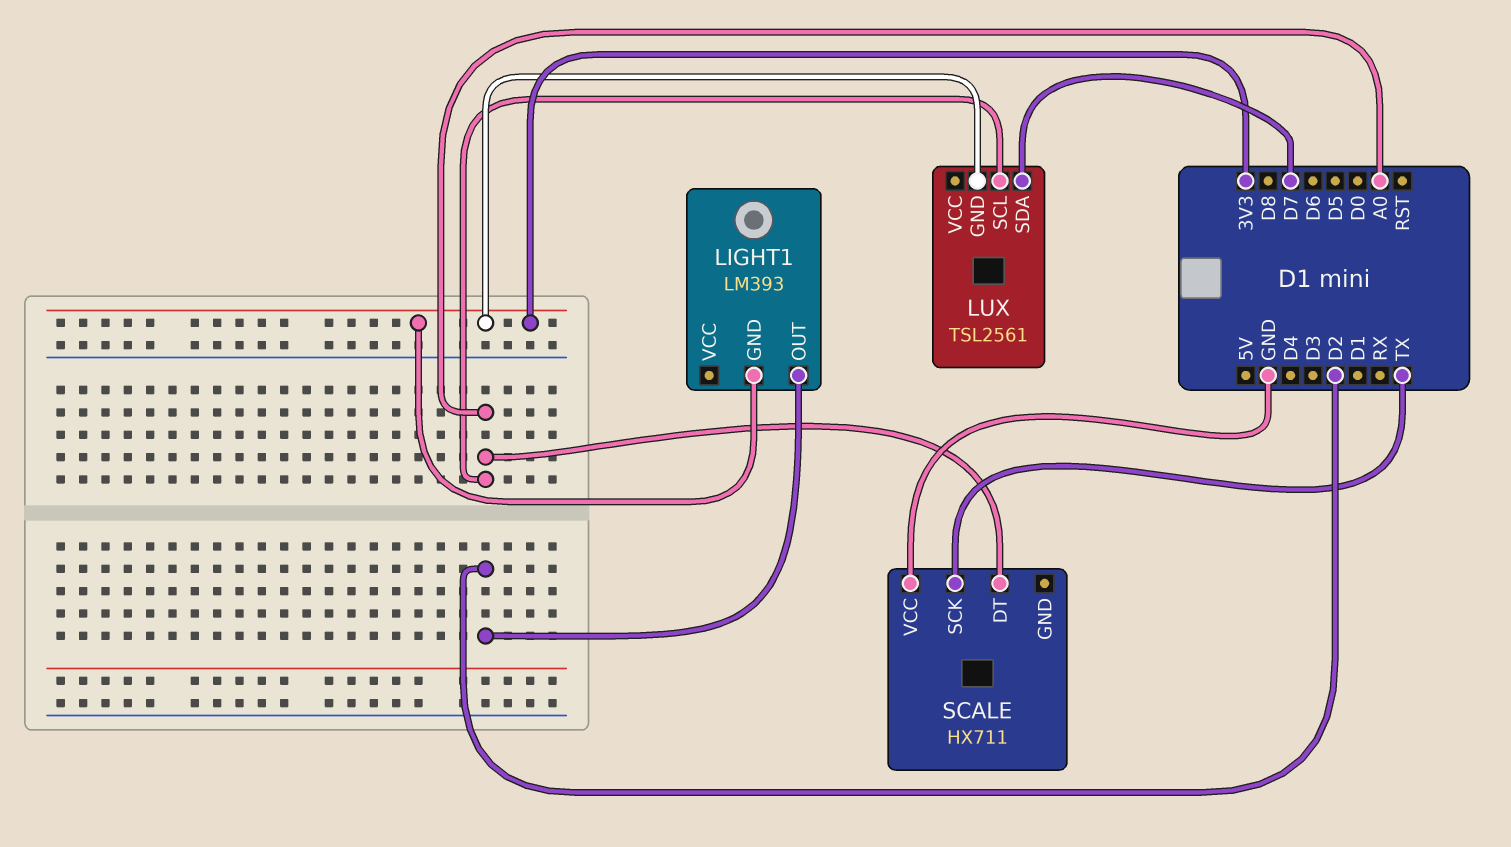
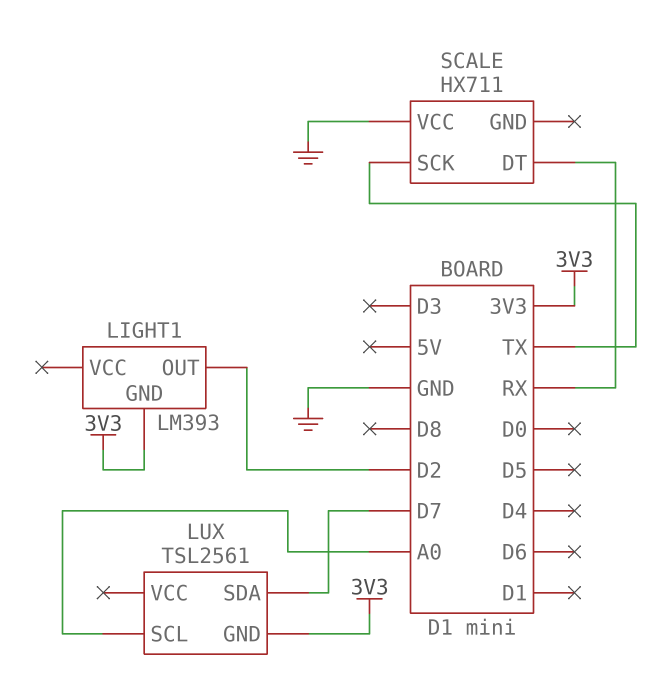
SCALE pin DT: A0 -> RX

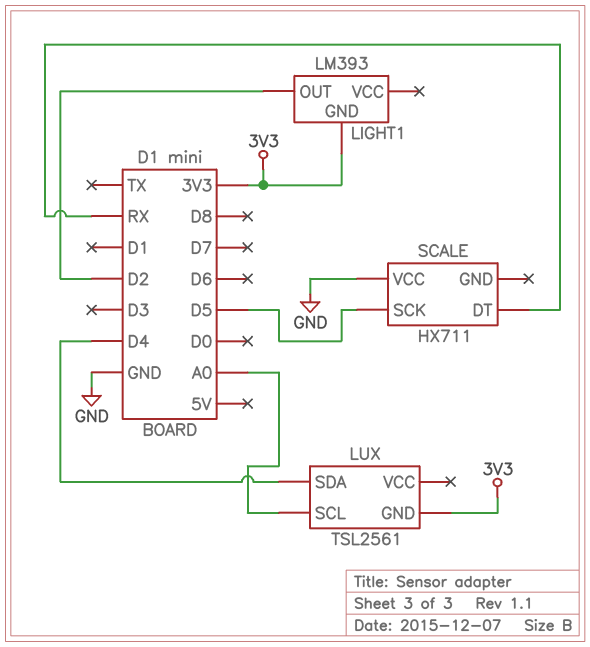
LUX pin SDA: D7 -> D4
SCALE pin SCK: TX -> D5

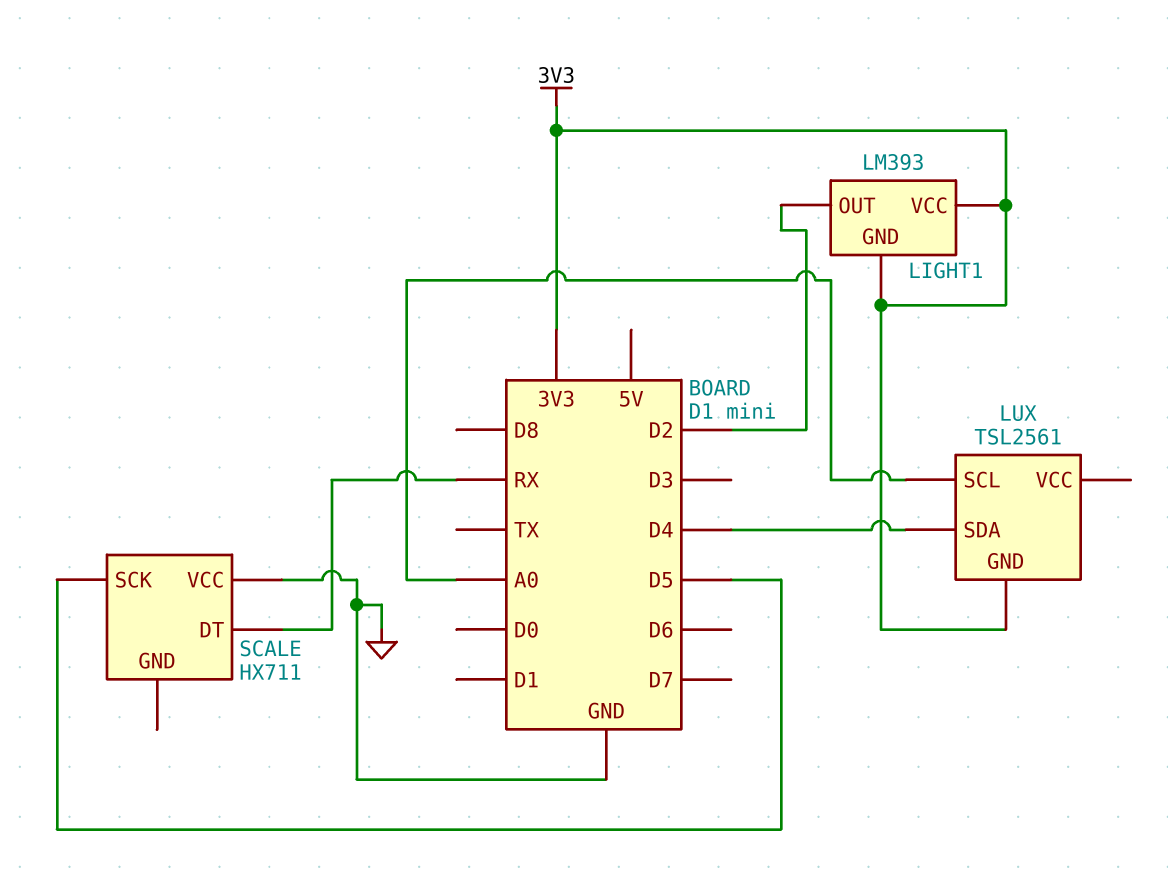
LIGHT1 pin VCC: none -> 3V3

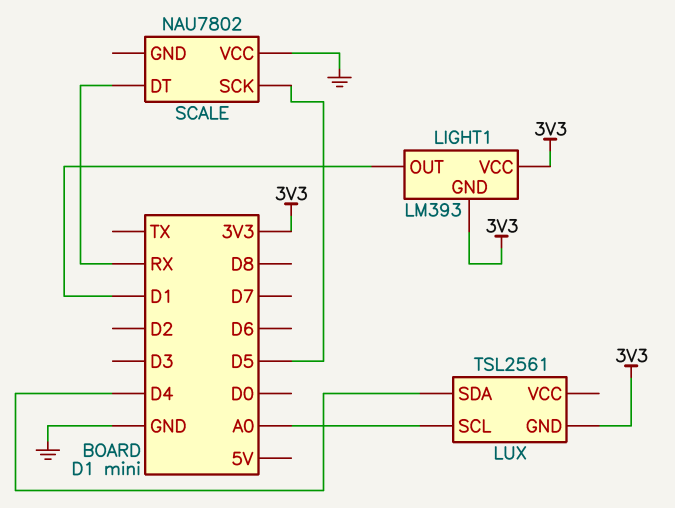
LIGHT1 pin OUT: D2 -> D1
SCALE: HX711 -> NAU7802

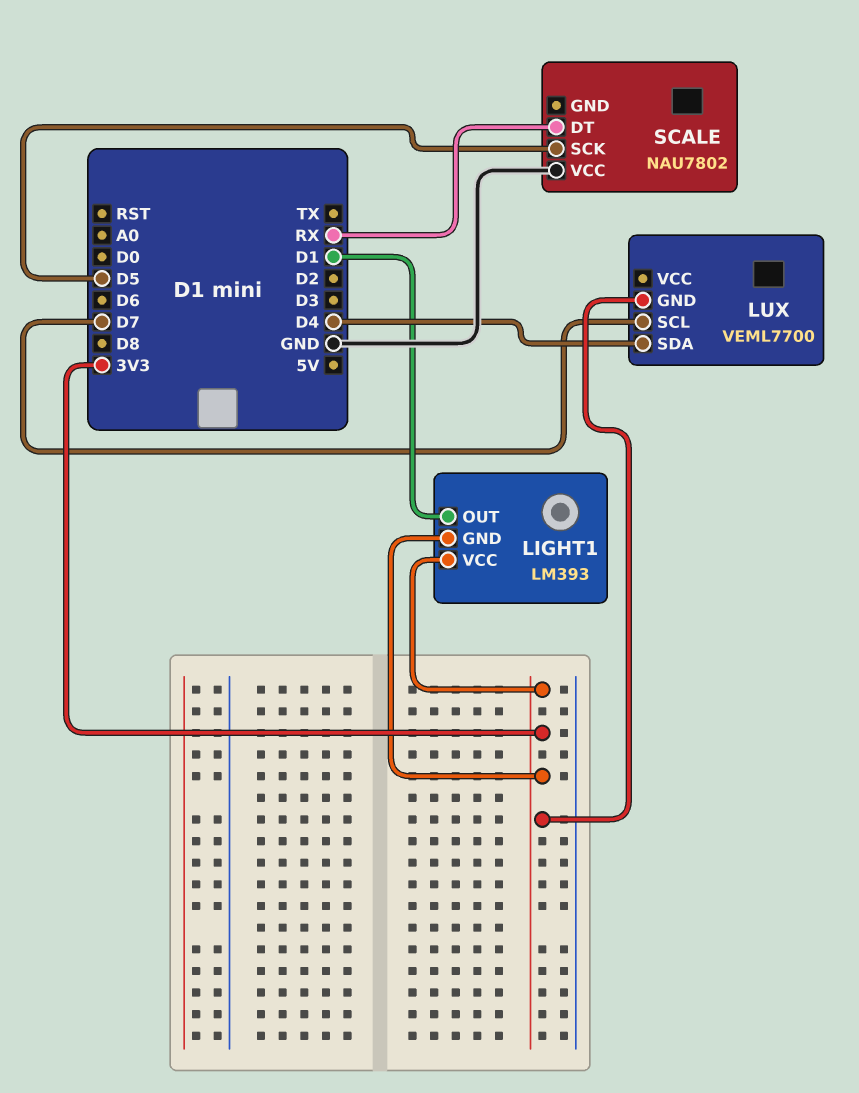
LUX: TSL2561 -> VEML7700
LUX pin SCL: A0 -> D7

